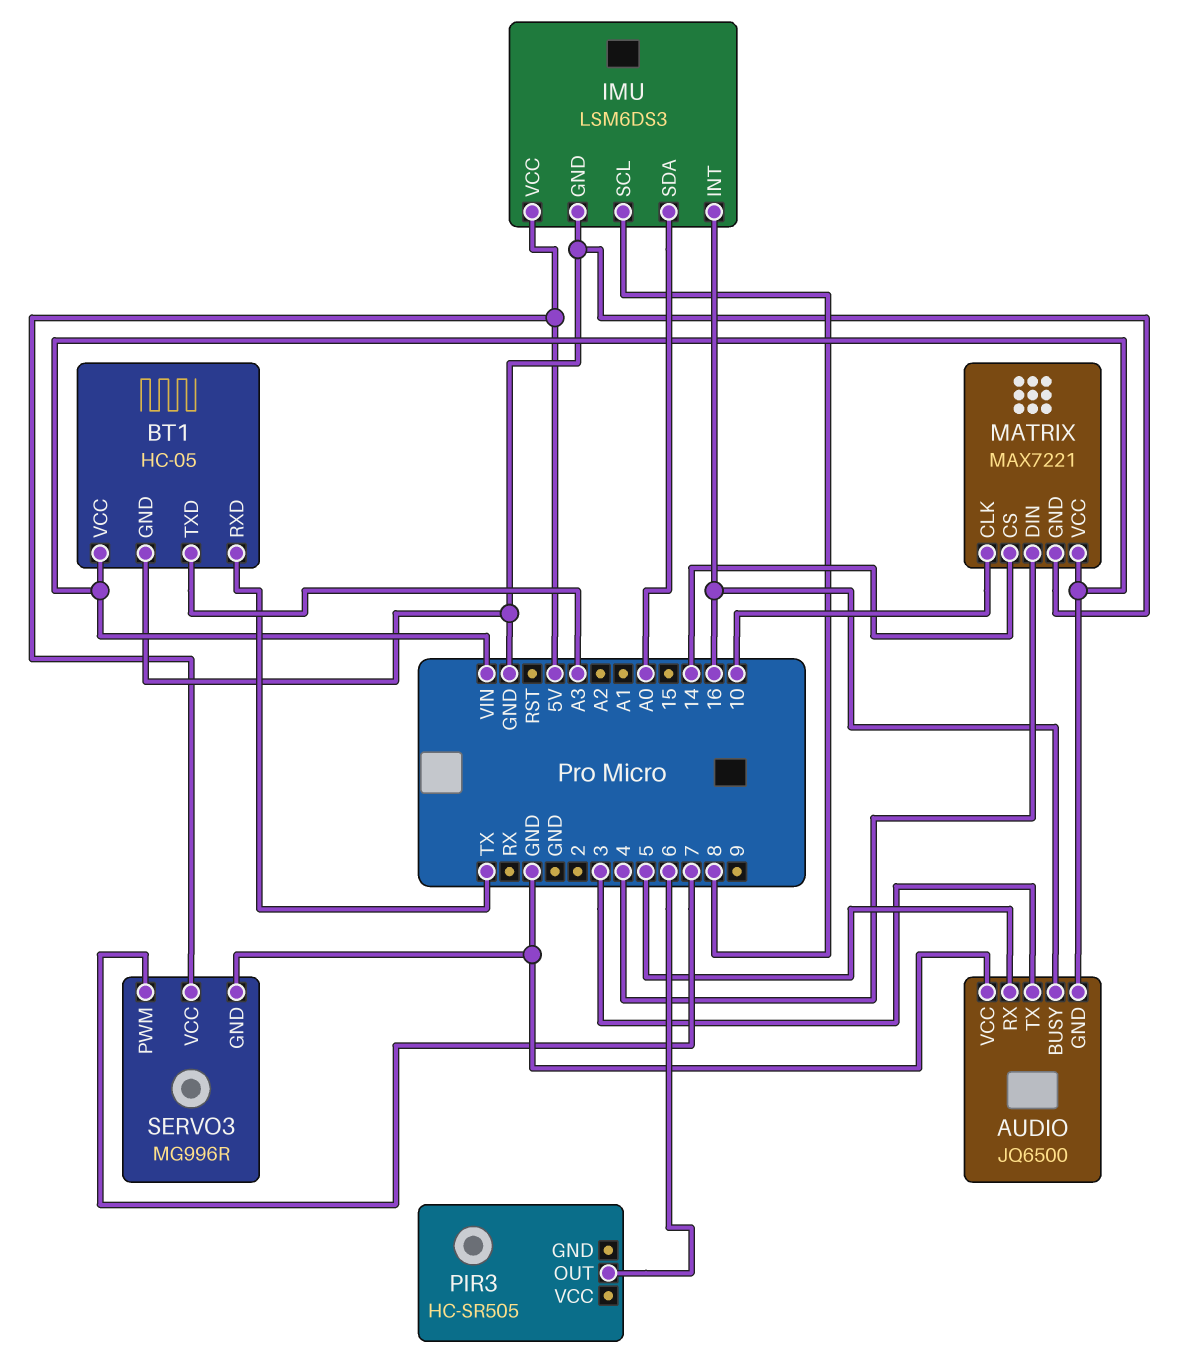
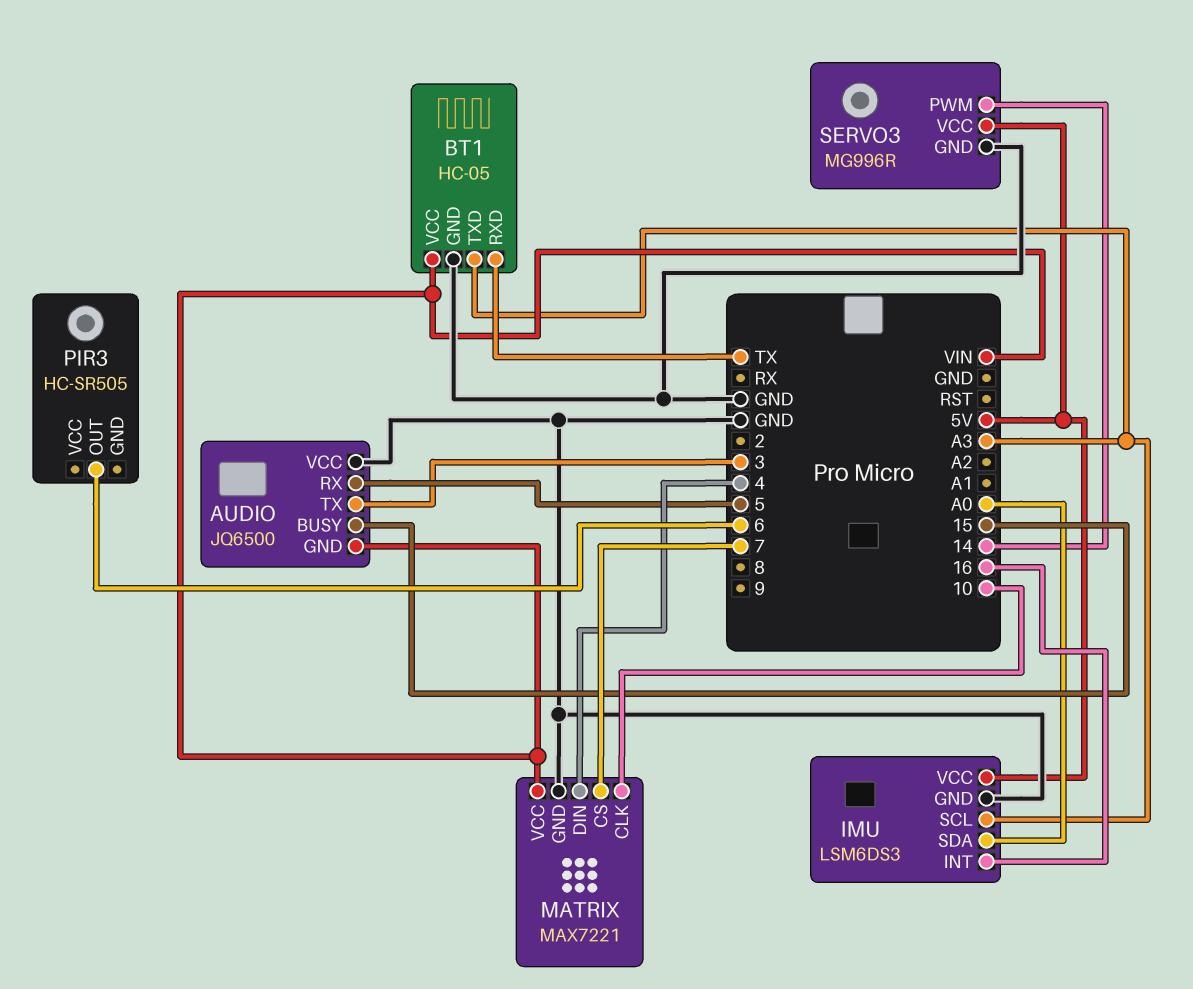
AUDIO pin BUSY: 16 -> 15
IMU pin SCL: 8 -> A3
MATRIX pin CS: 14 -> 7
SERVO3 pin PWM: 7 -> 14

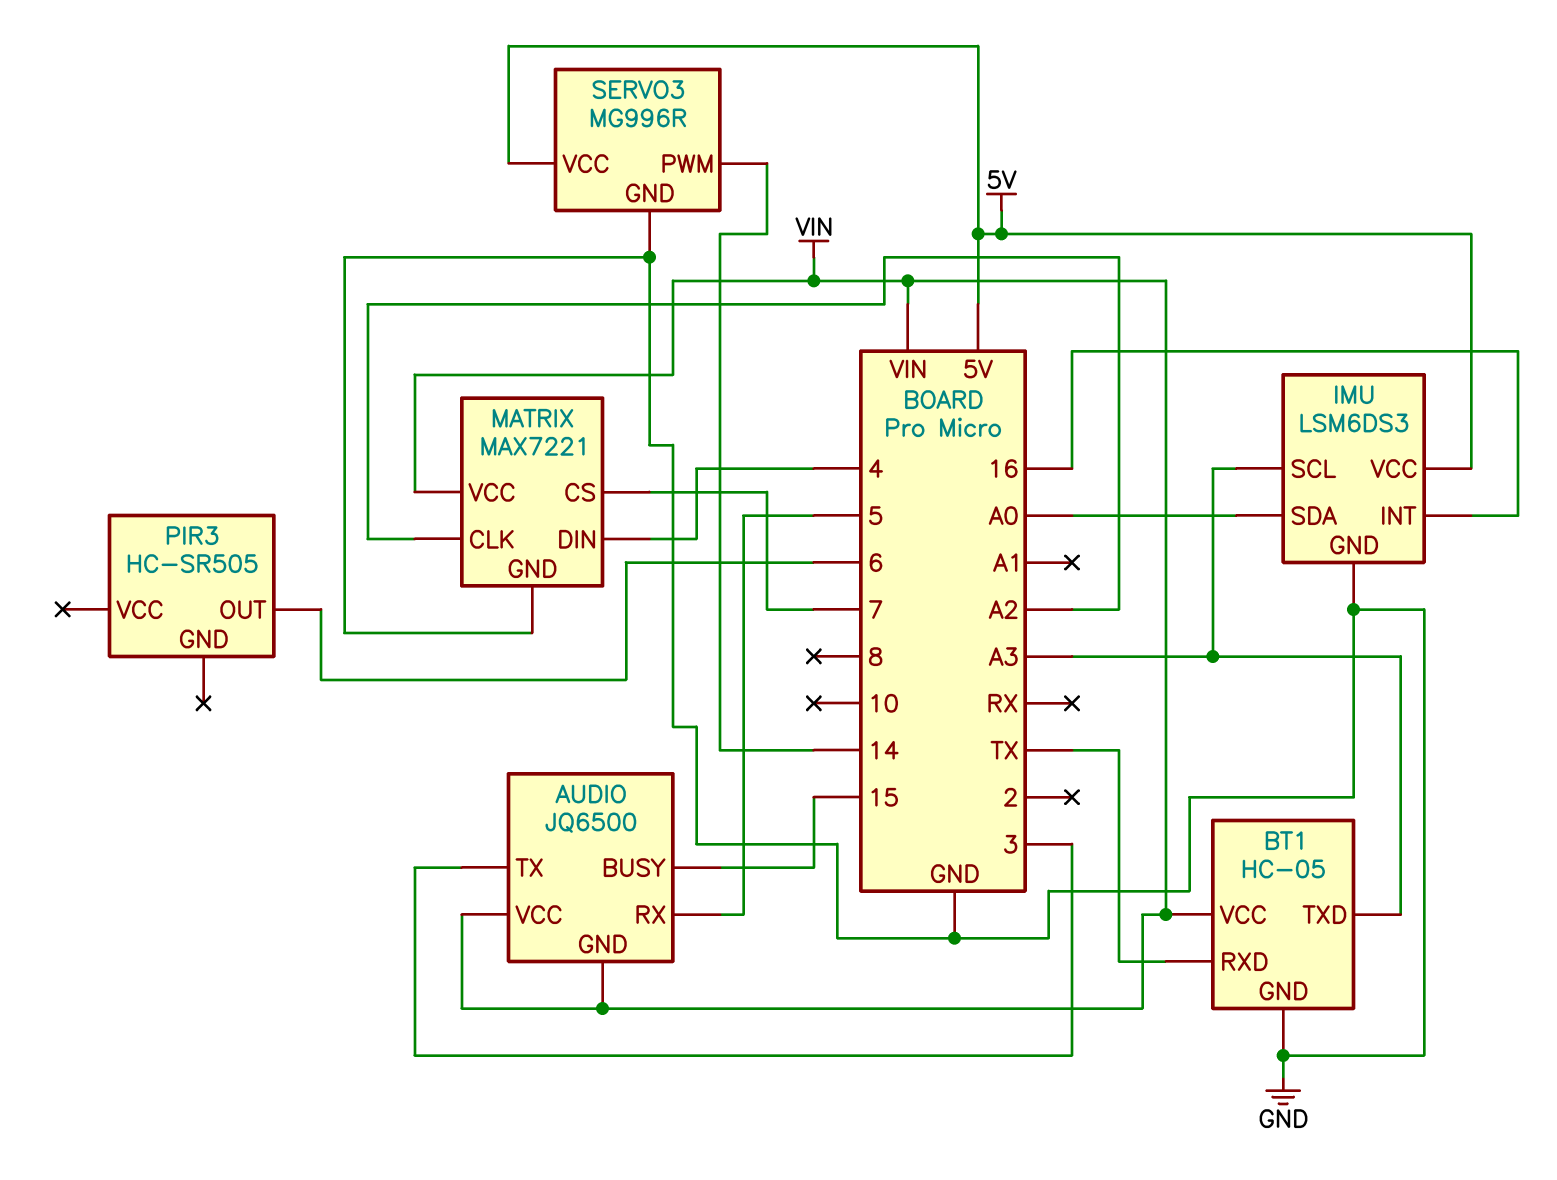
AUDIO pin VCC: GND -> VIN
MATRIX pin CLK: 10 -> A2

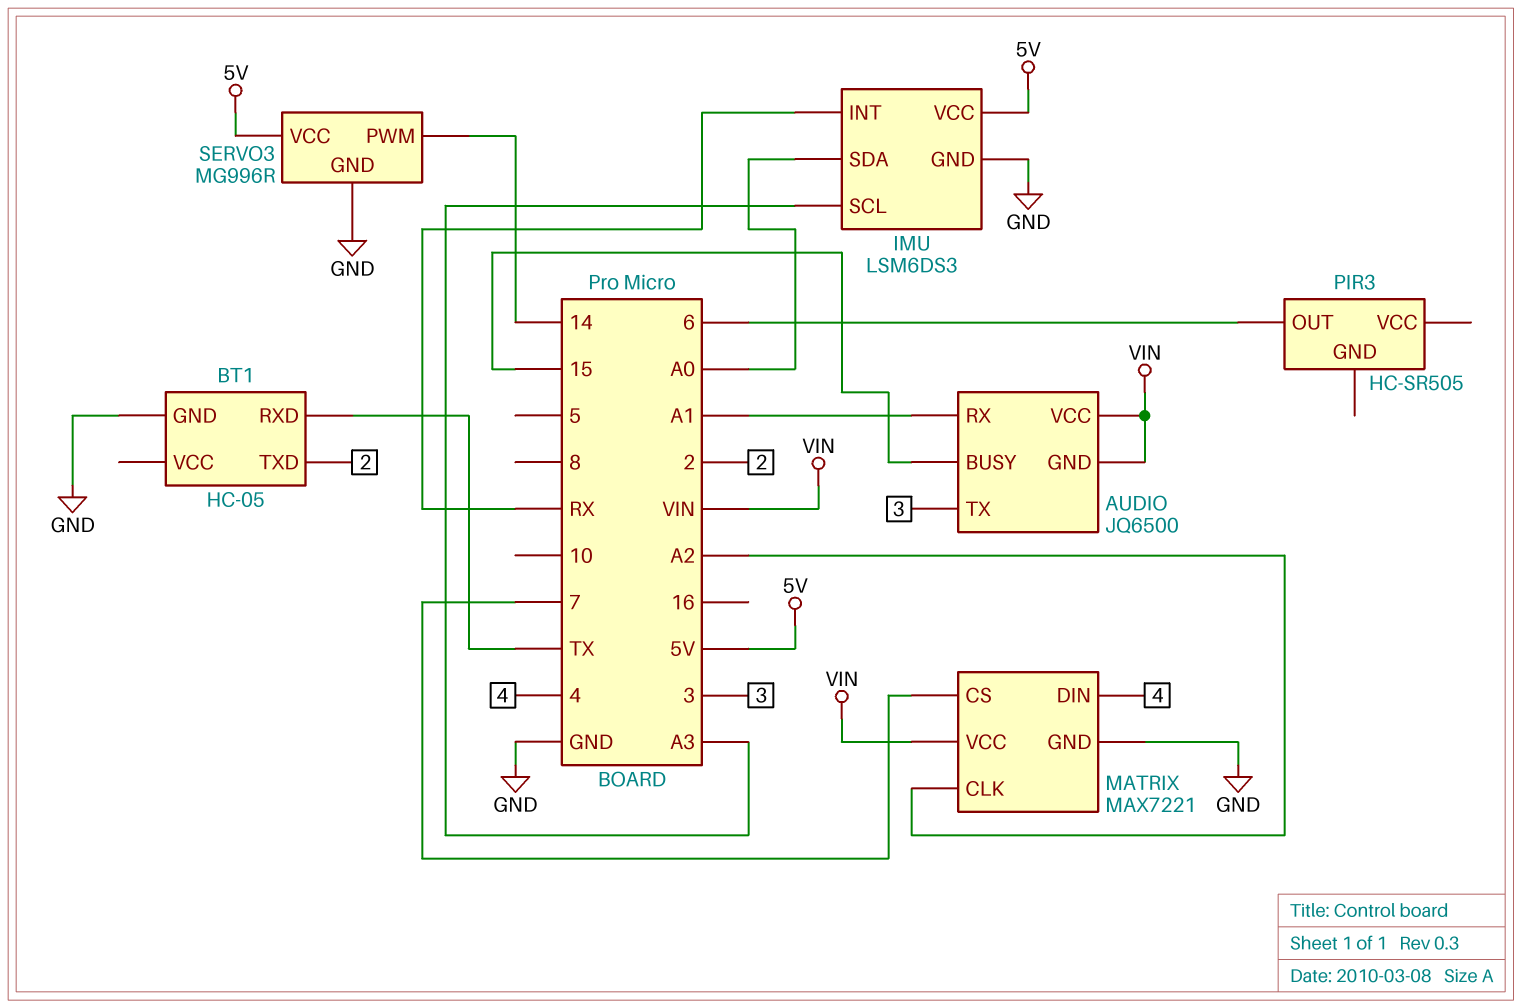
AUDIO pin RX: 5 -> A1
BT1 pin TXD: A3 -> 2
BT1 pin VCC: VIN -> none
IMU pin INT: 16 -> RX

